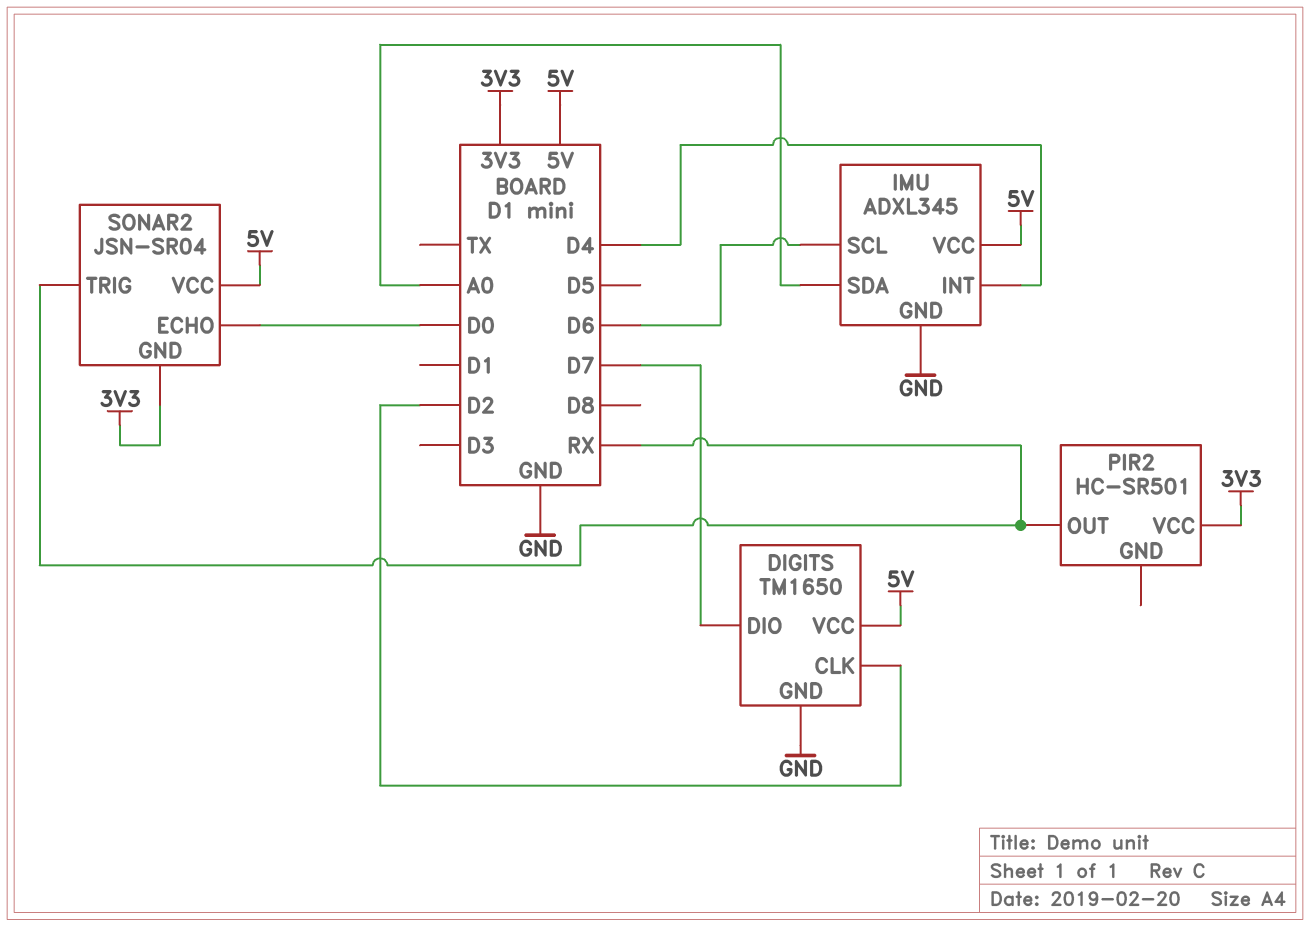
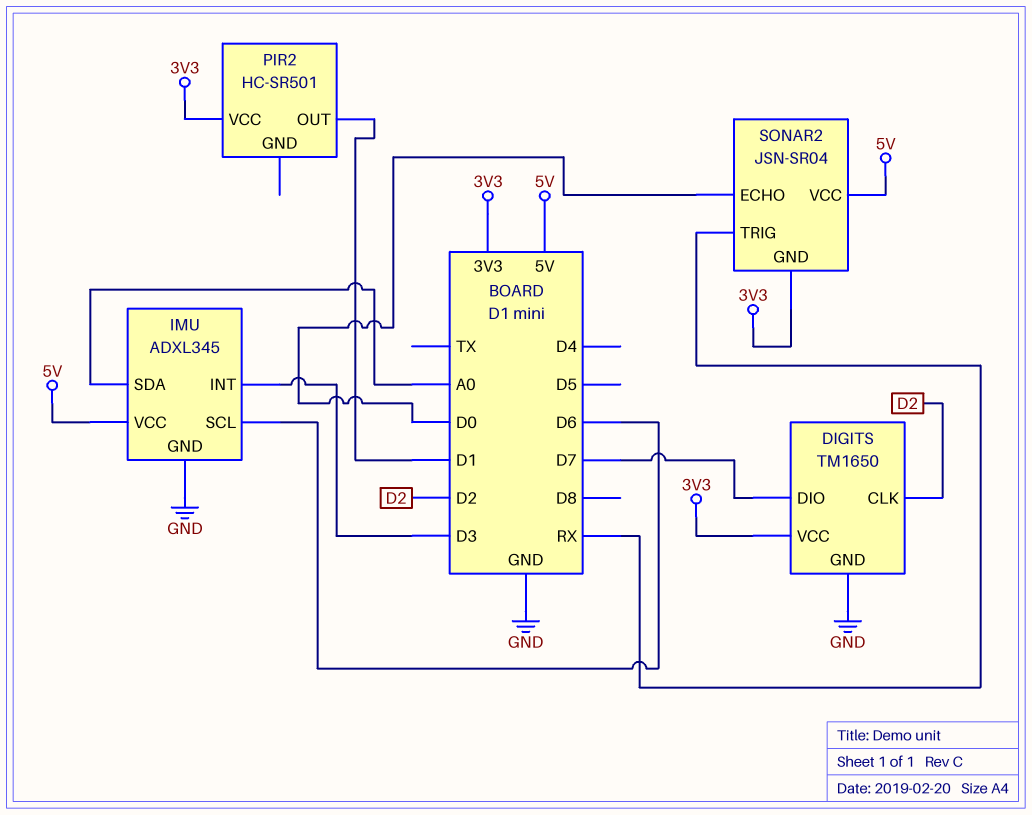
DIGITS pin VCC: 5V -> 3V3
IMU pin INT: D4 -> D3
PIR2 pin OUT: RX -> D1

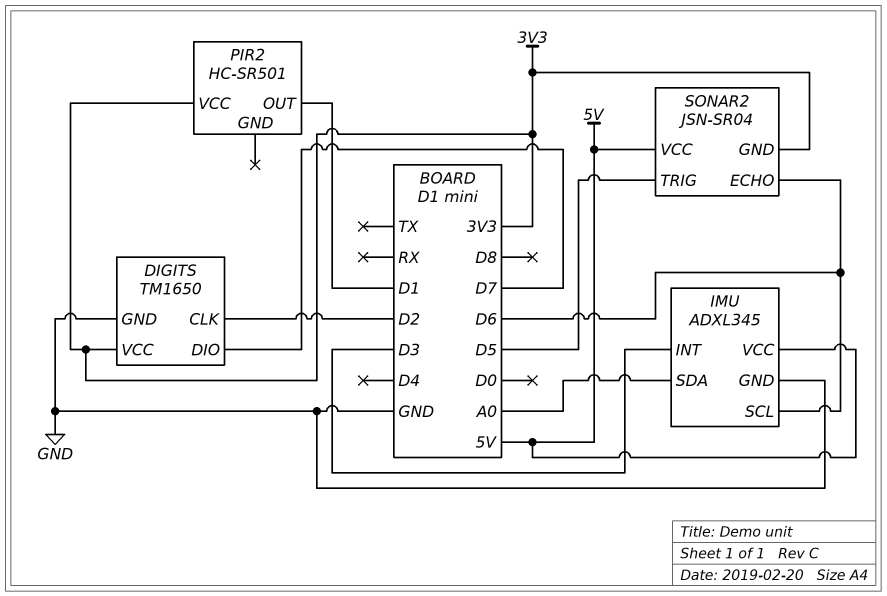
SONAR2 pin ECHO: D0 -> D6
SONAR2 pin TRIG: RX -> D5

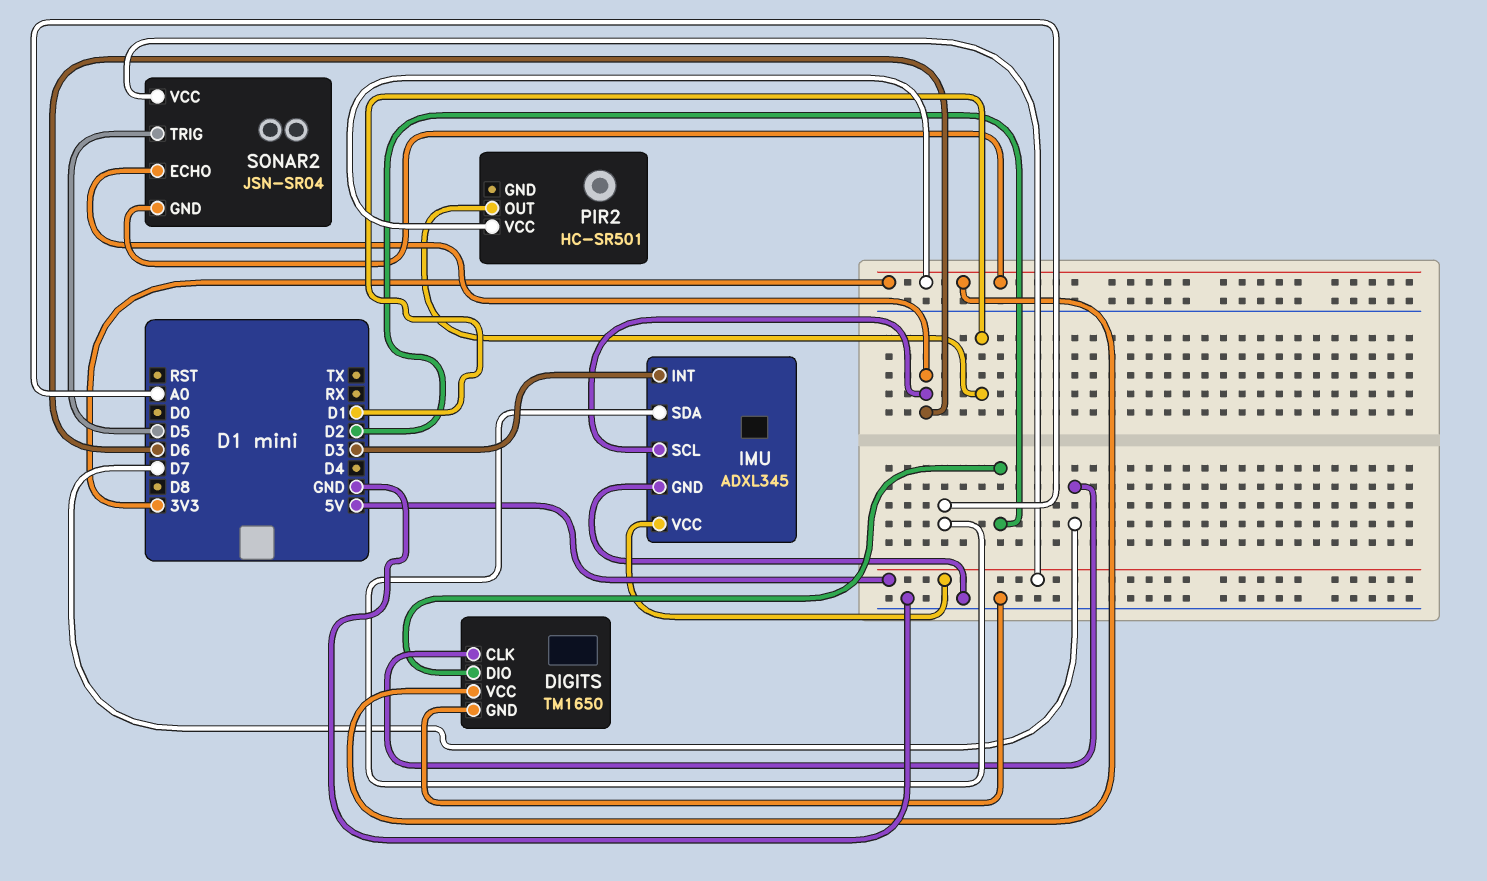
DIGITS pin CLK: D2 -> D7
DIGITS pin DIO: D7 -> D2

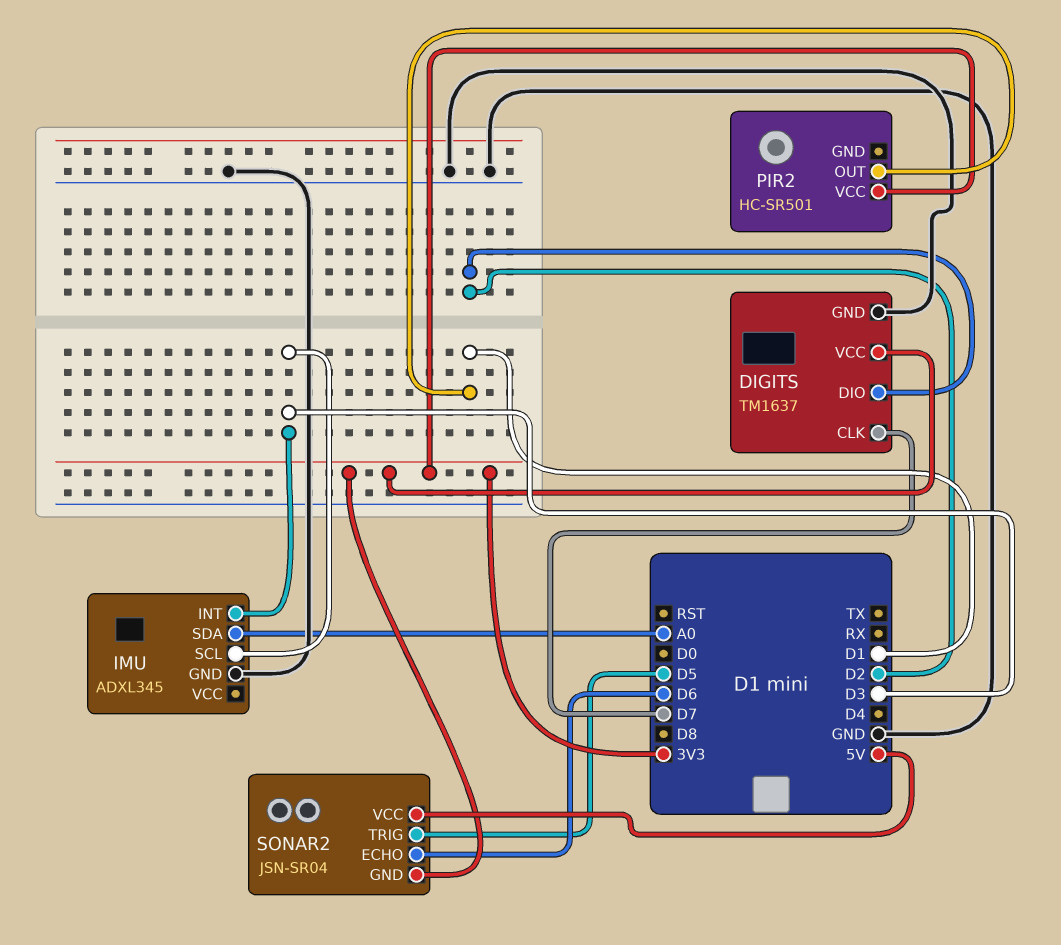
DIGITS: TM1650 -> TM1637
IMU pin SCL: D6 -> D3
IMU pin VCC: 5V -> none

